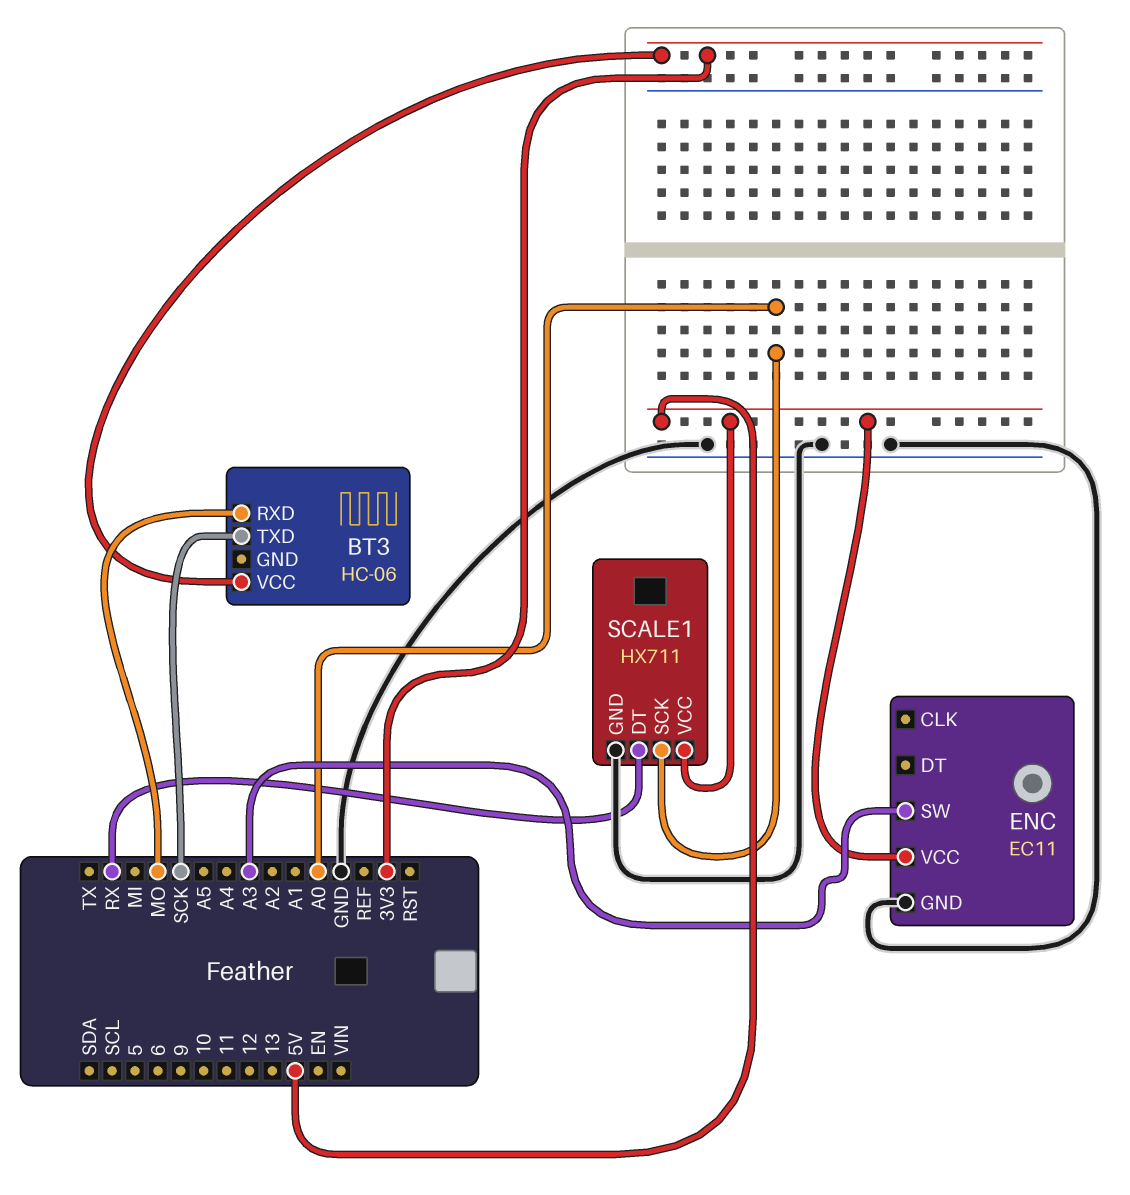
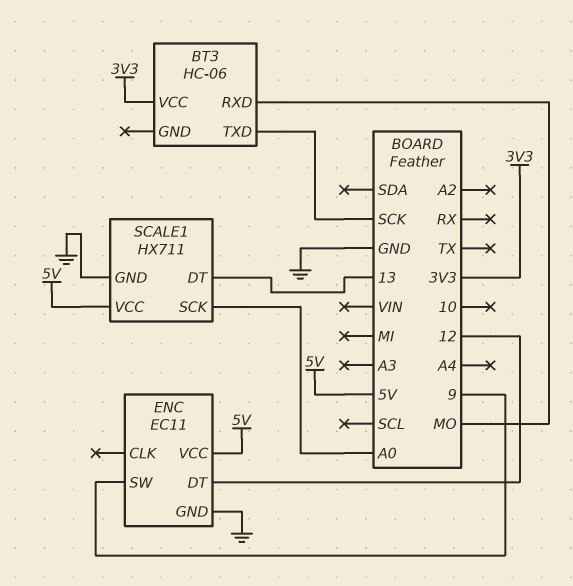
ENC pin DT: none -> 12
ENC pin SW: A3 -> 9
SCALE1 pin DT: RX -> 13

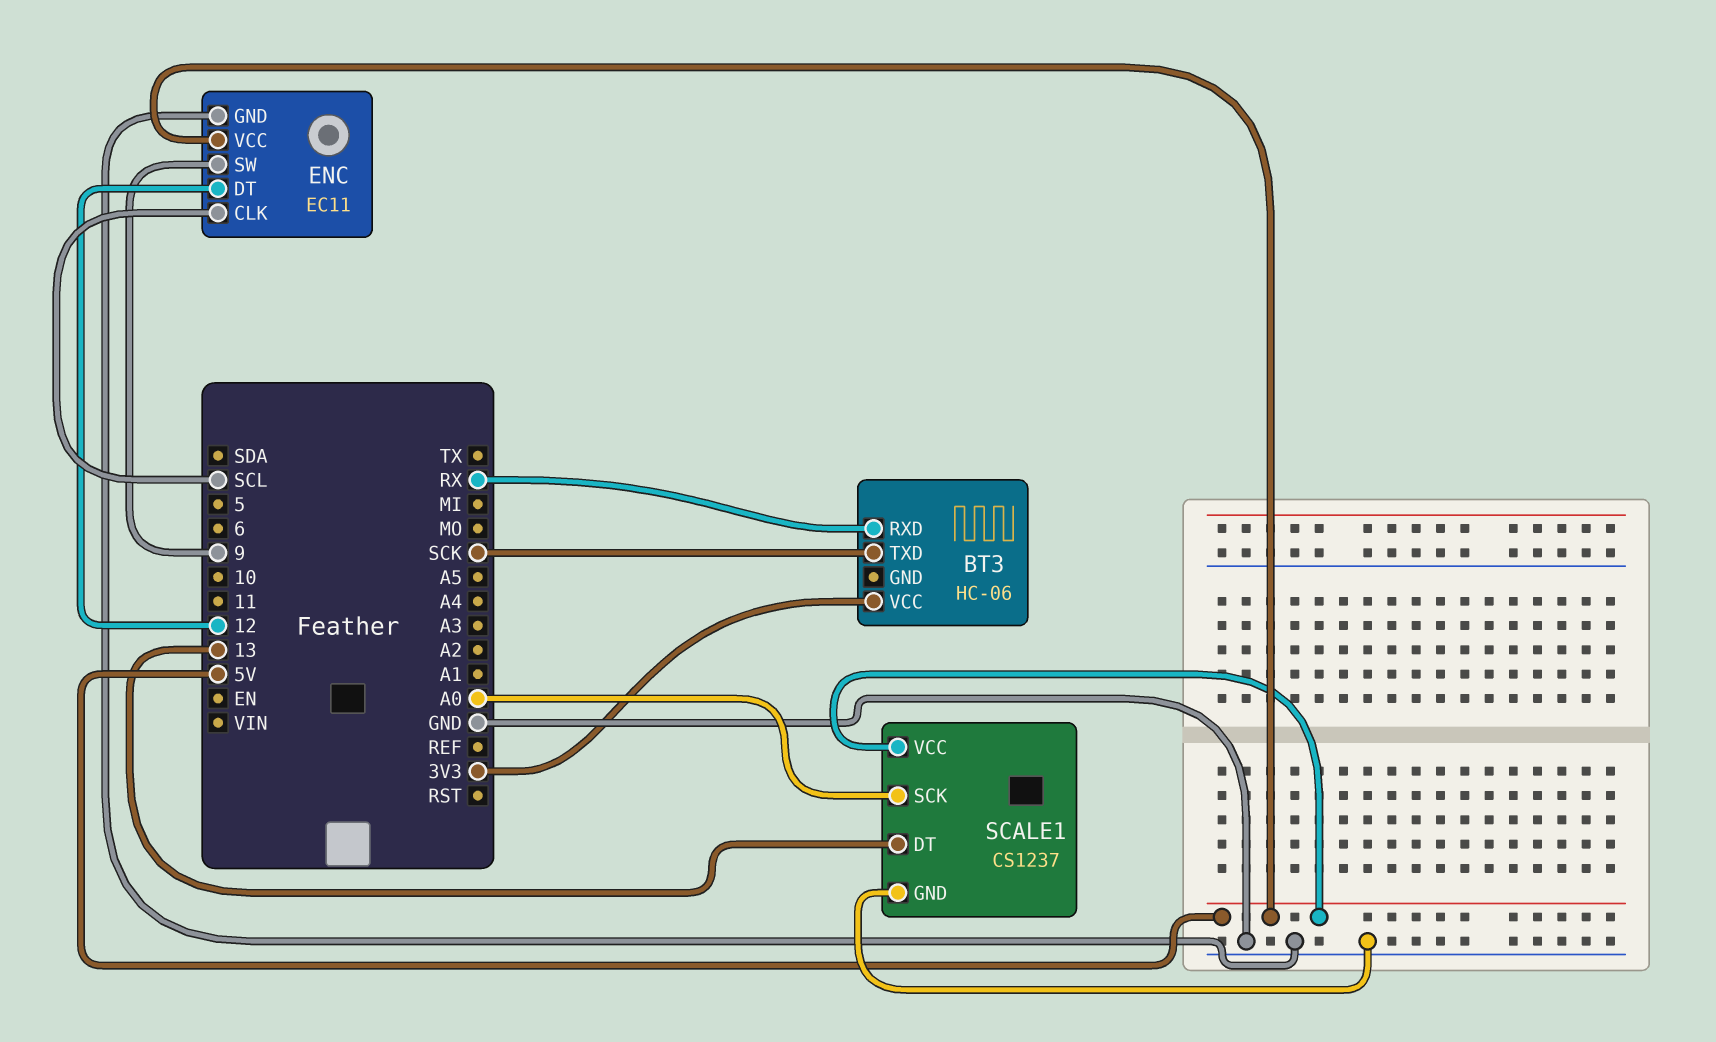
BT3 pin RXD: MO -> RX
ENC pin CLK: none -> SCL
SCALE1: HX711 -> CS1237

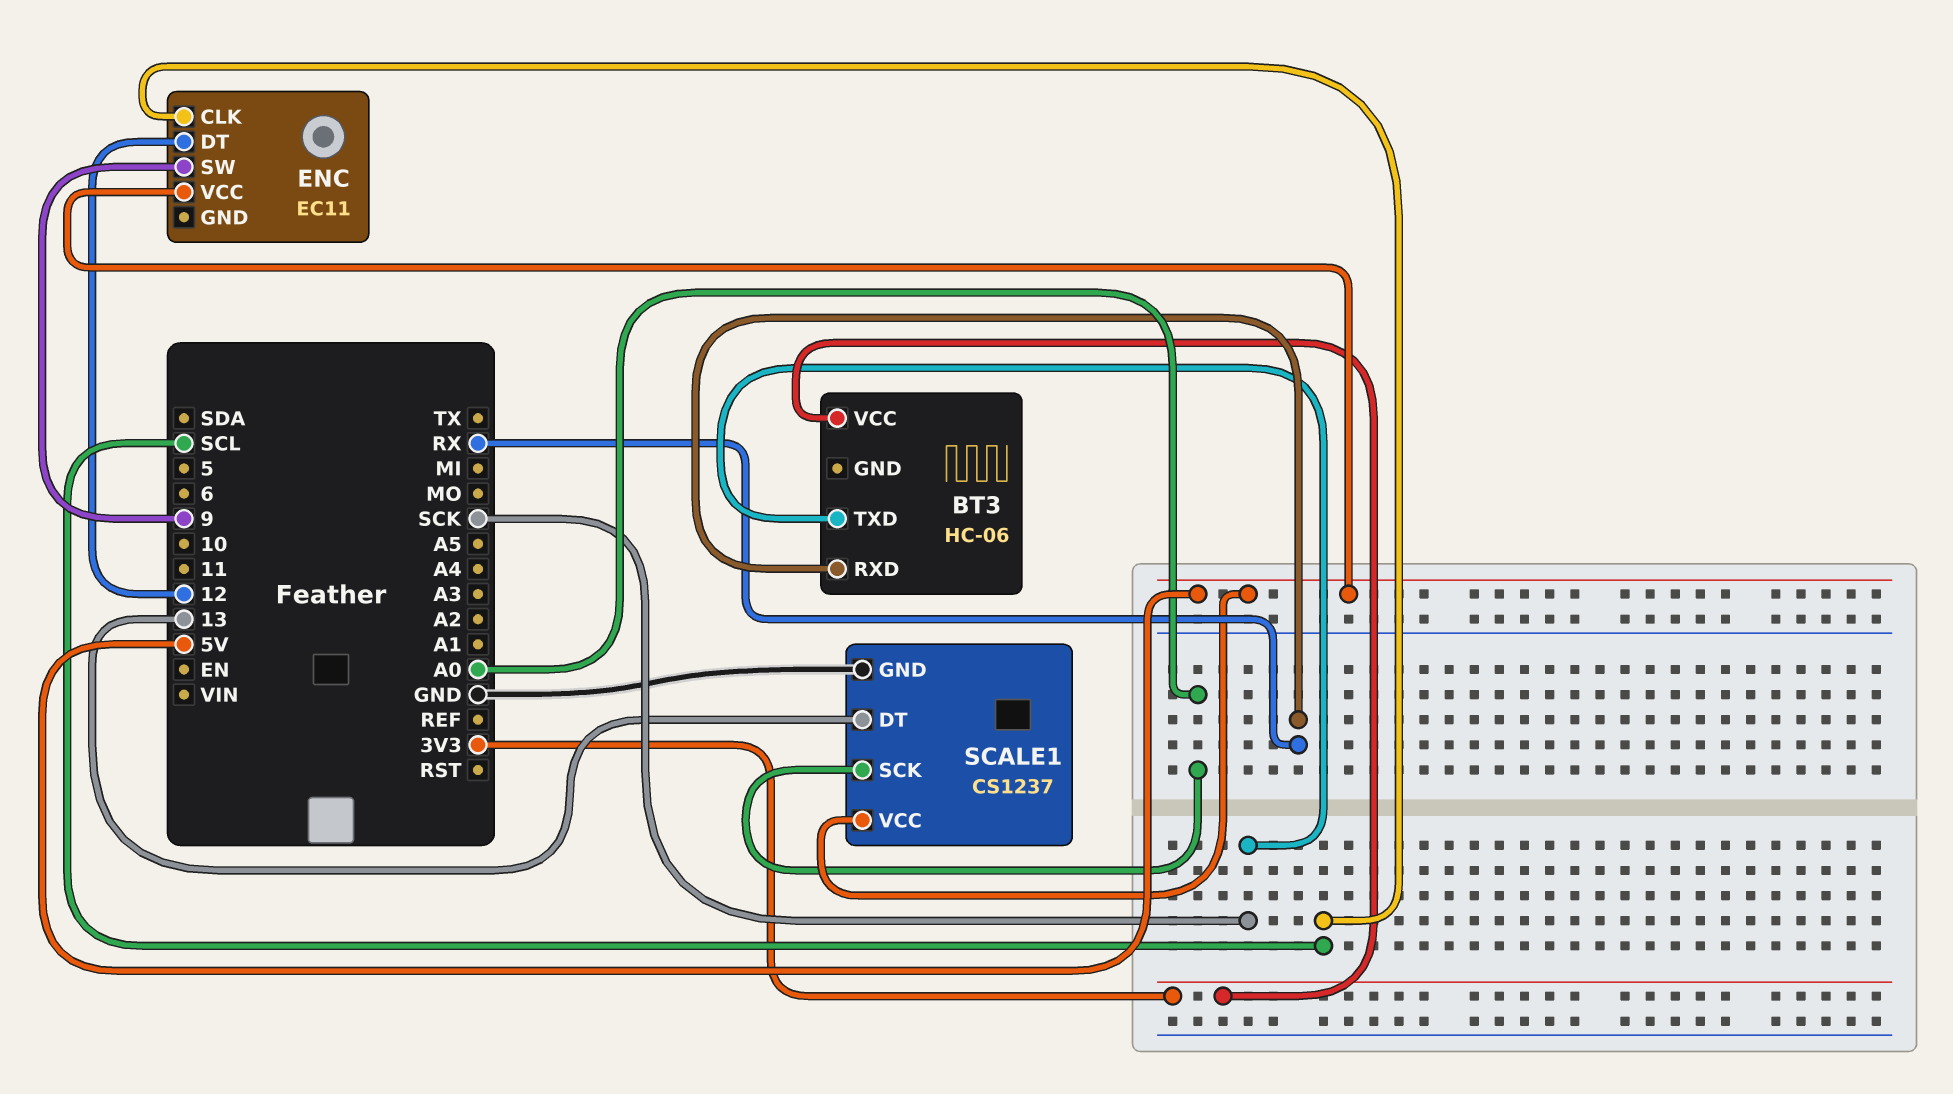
ENC pin GND: GND -> none

